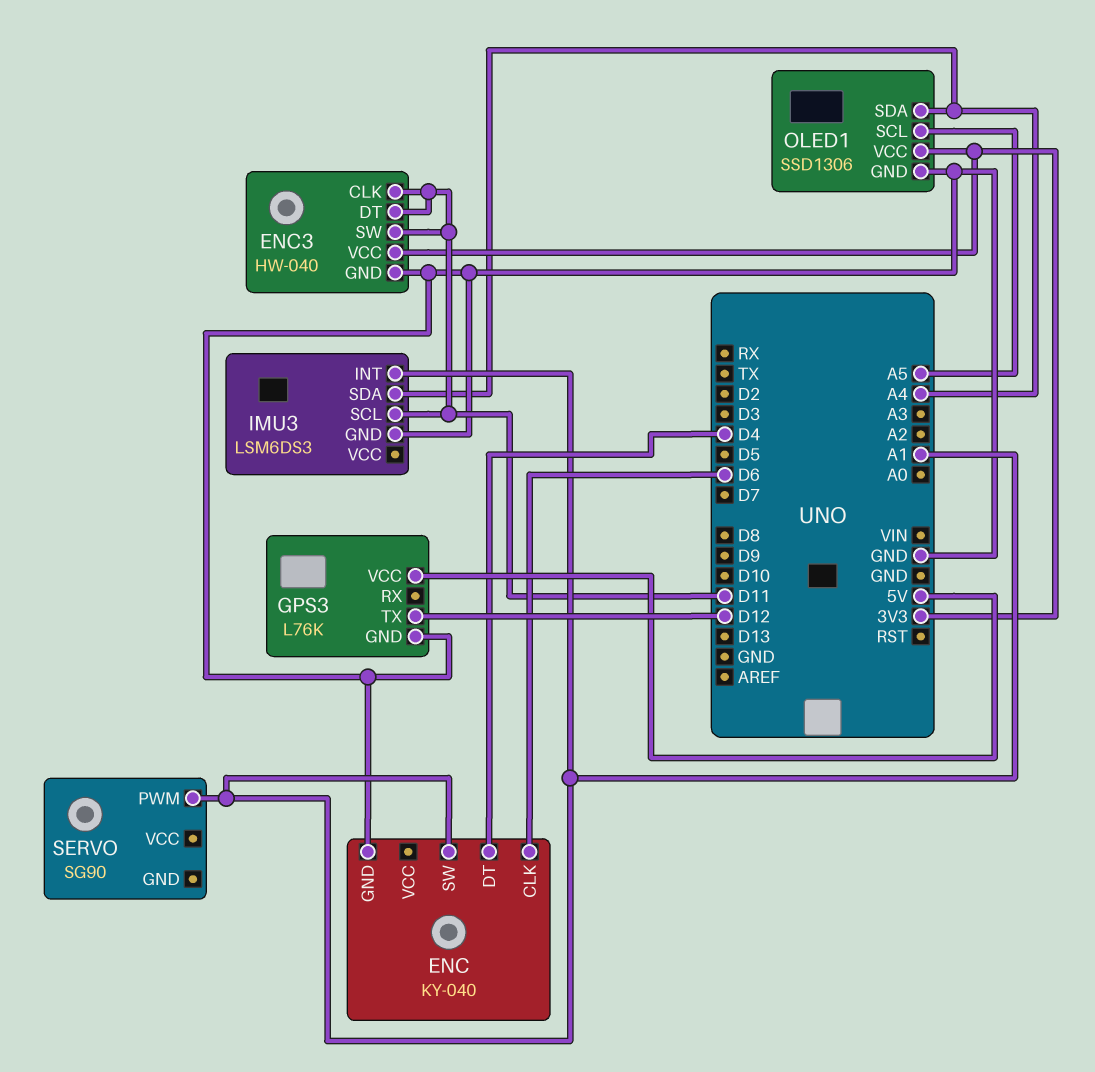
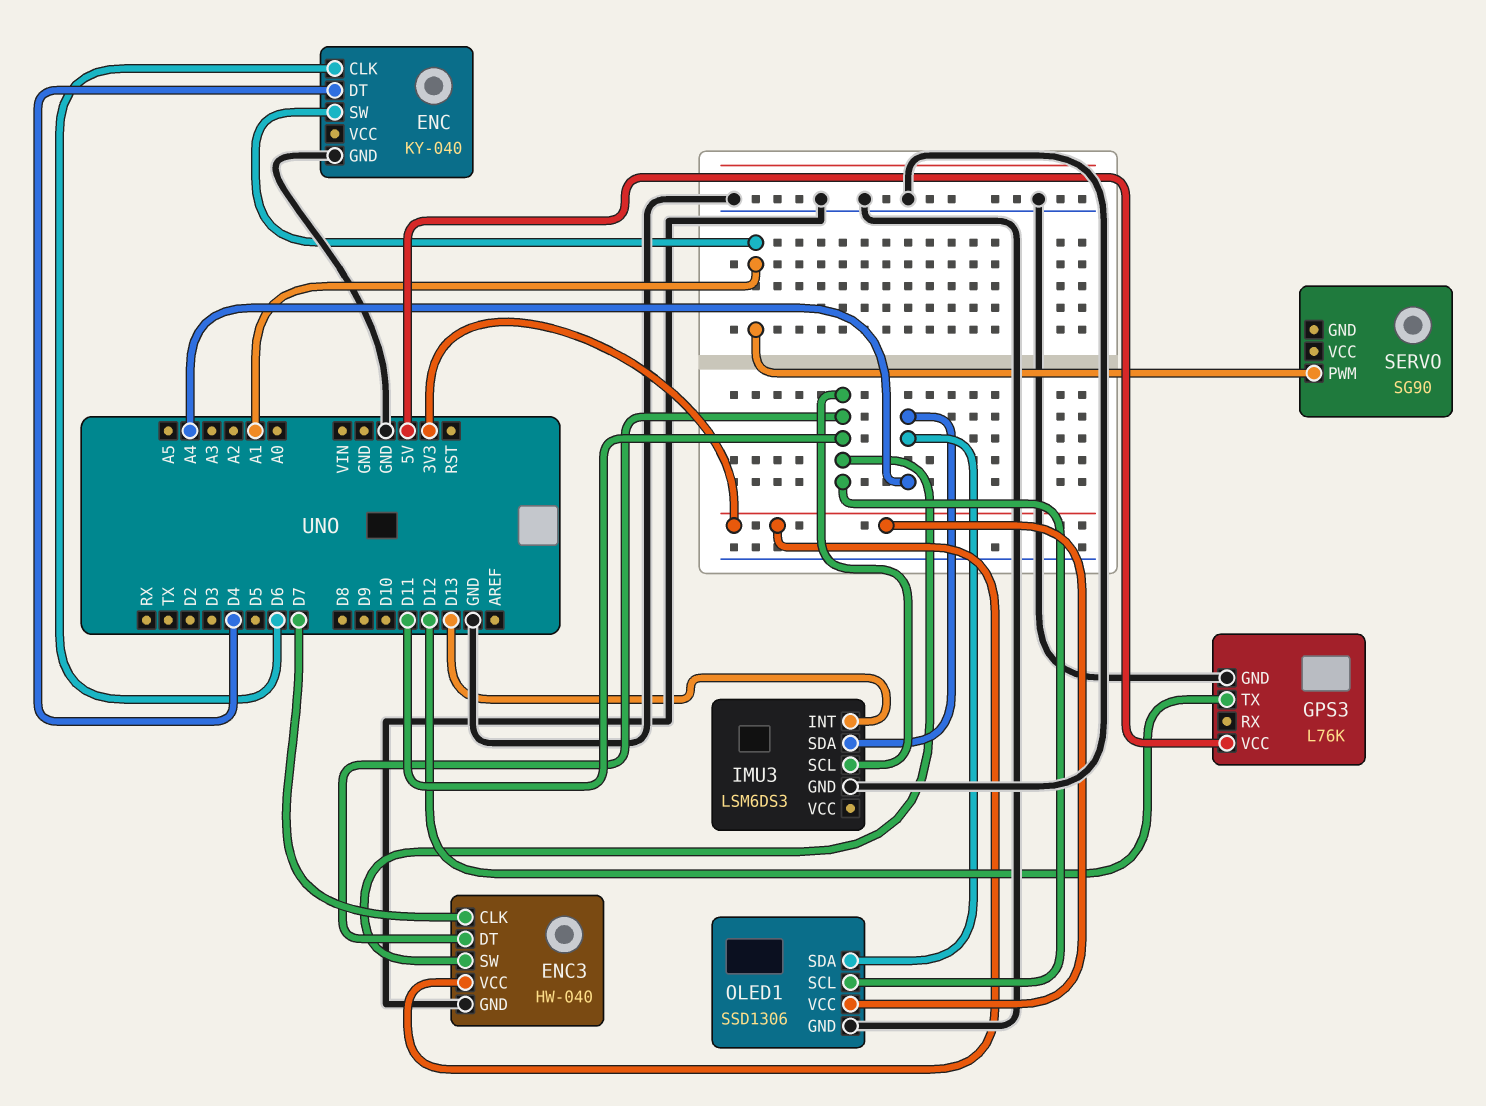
ENC3 pin CLK: D11 -> D7
IMU3 pin INT: A1 -> D13
OLED1 pin SCL: A5 -> D11

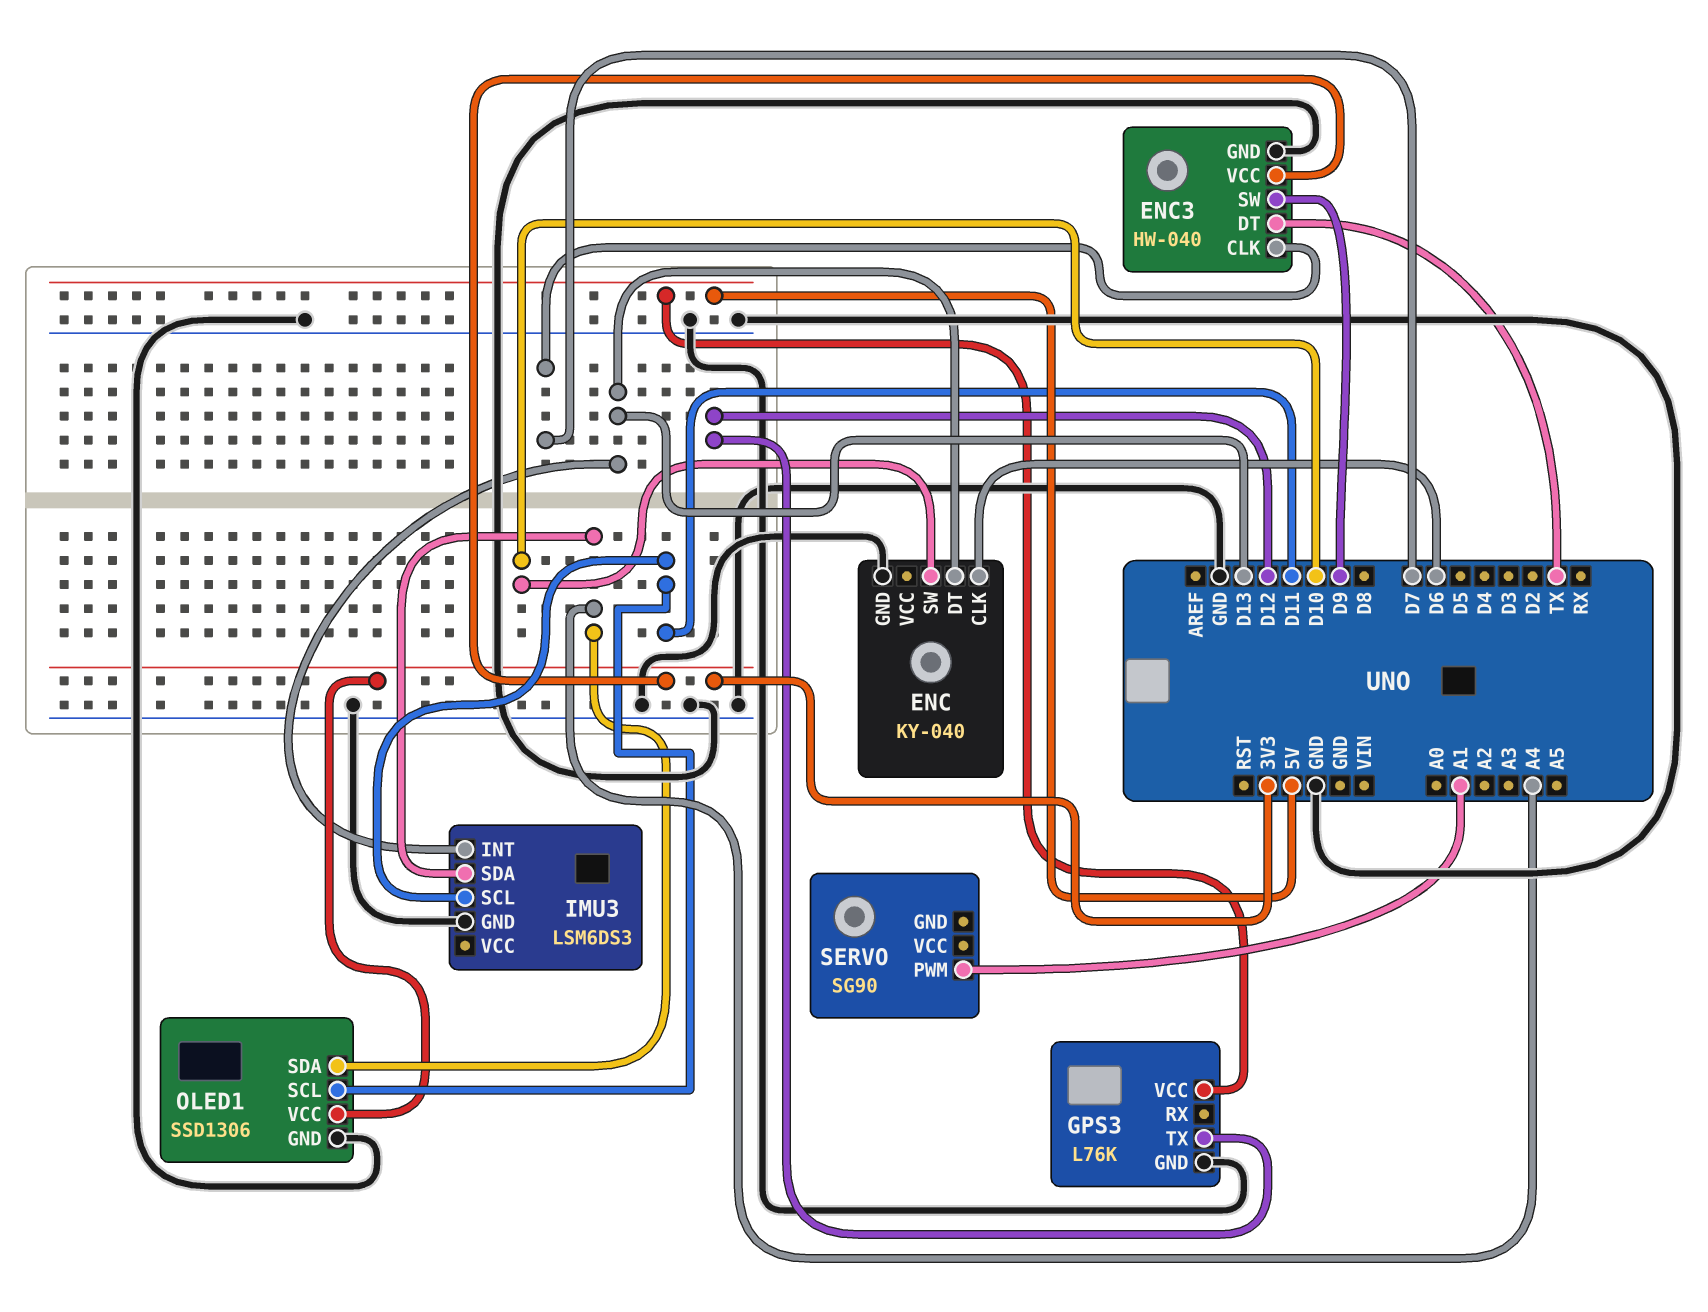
ENC pin DT: D4 -> D13
ENC pin SW: A1 -> D10
ENC3 pin DT: D11 -> TX
ENC3 pin SW: D11 -> D9

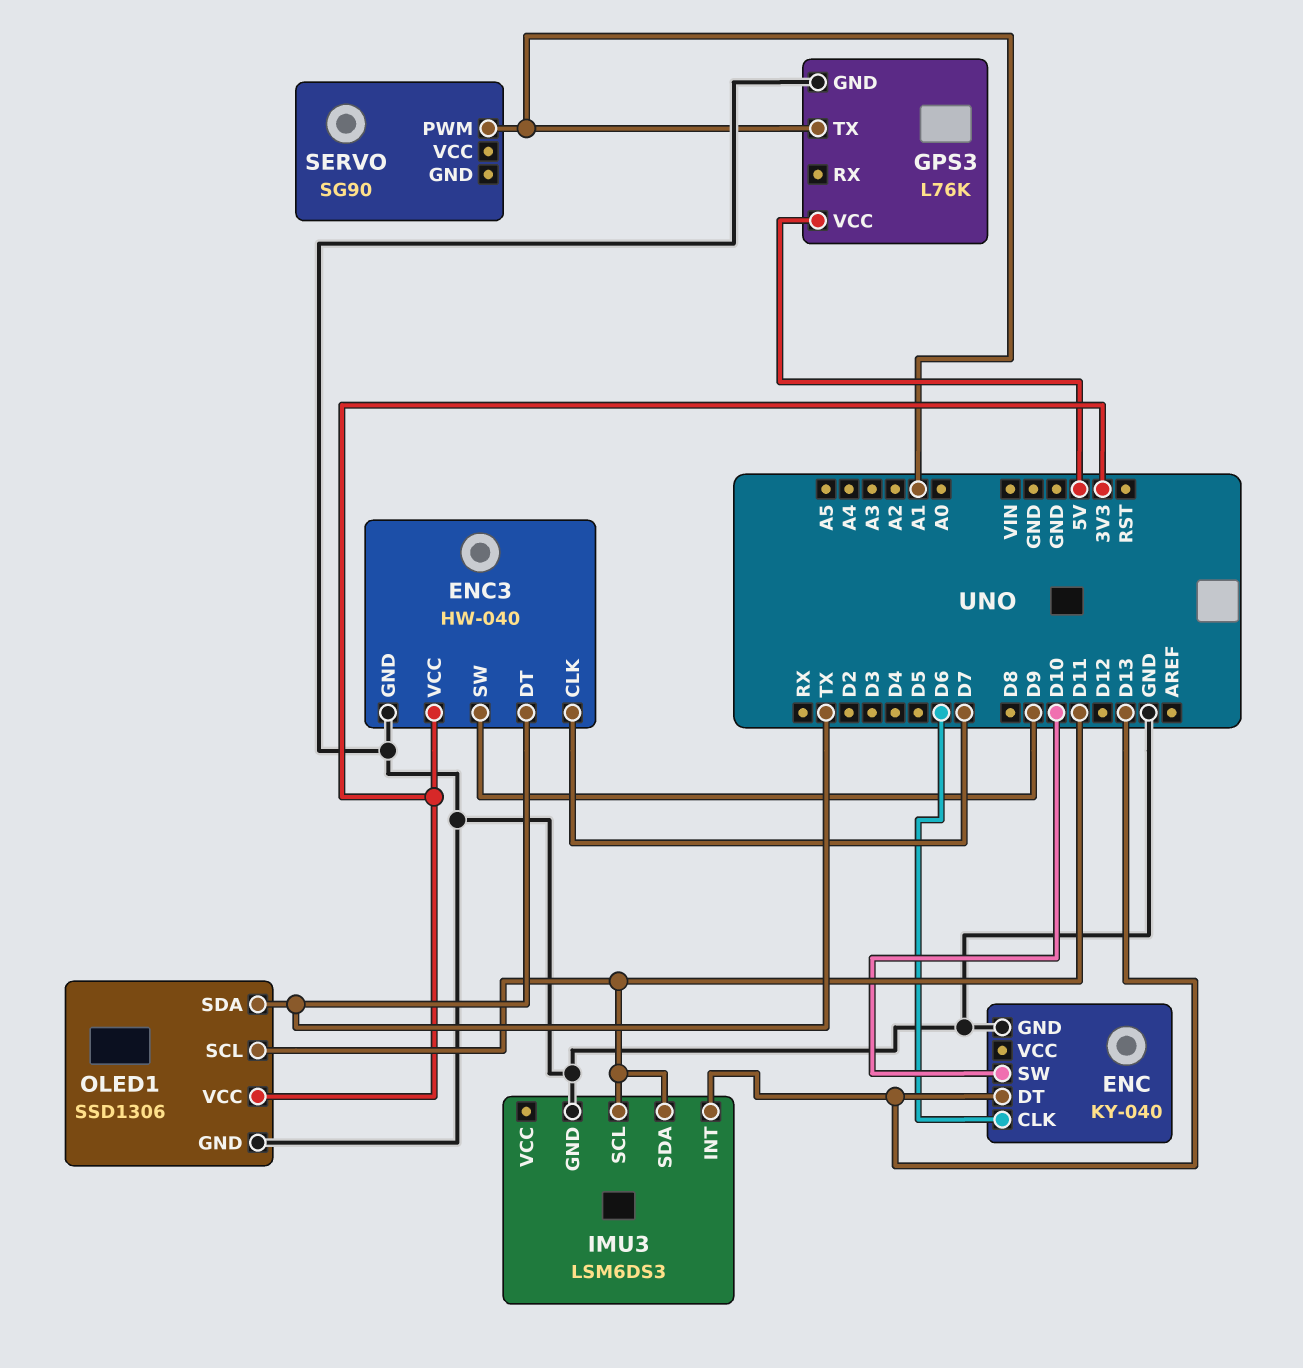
GPS3 pin TX: D12 -> A1
IMU3 pin SDA: A4 -> D11
OLED1 pin SDA: A4 -> TX

